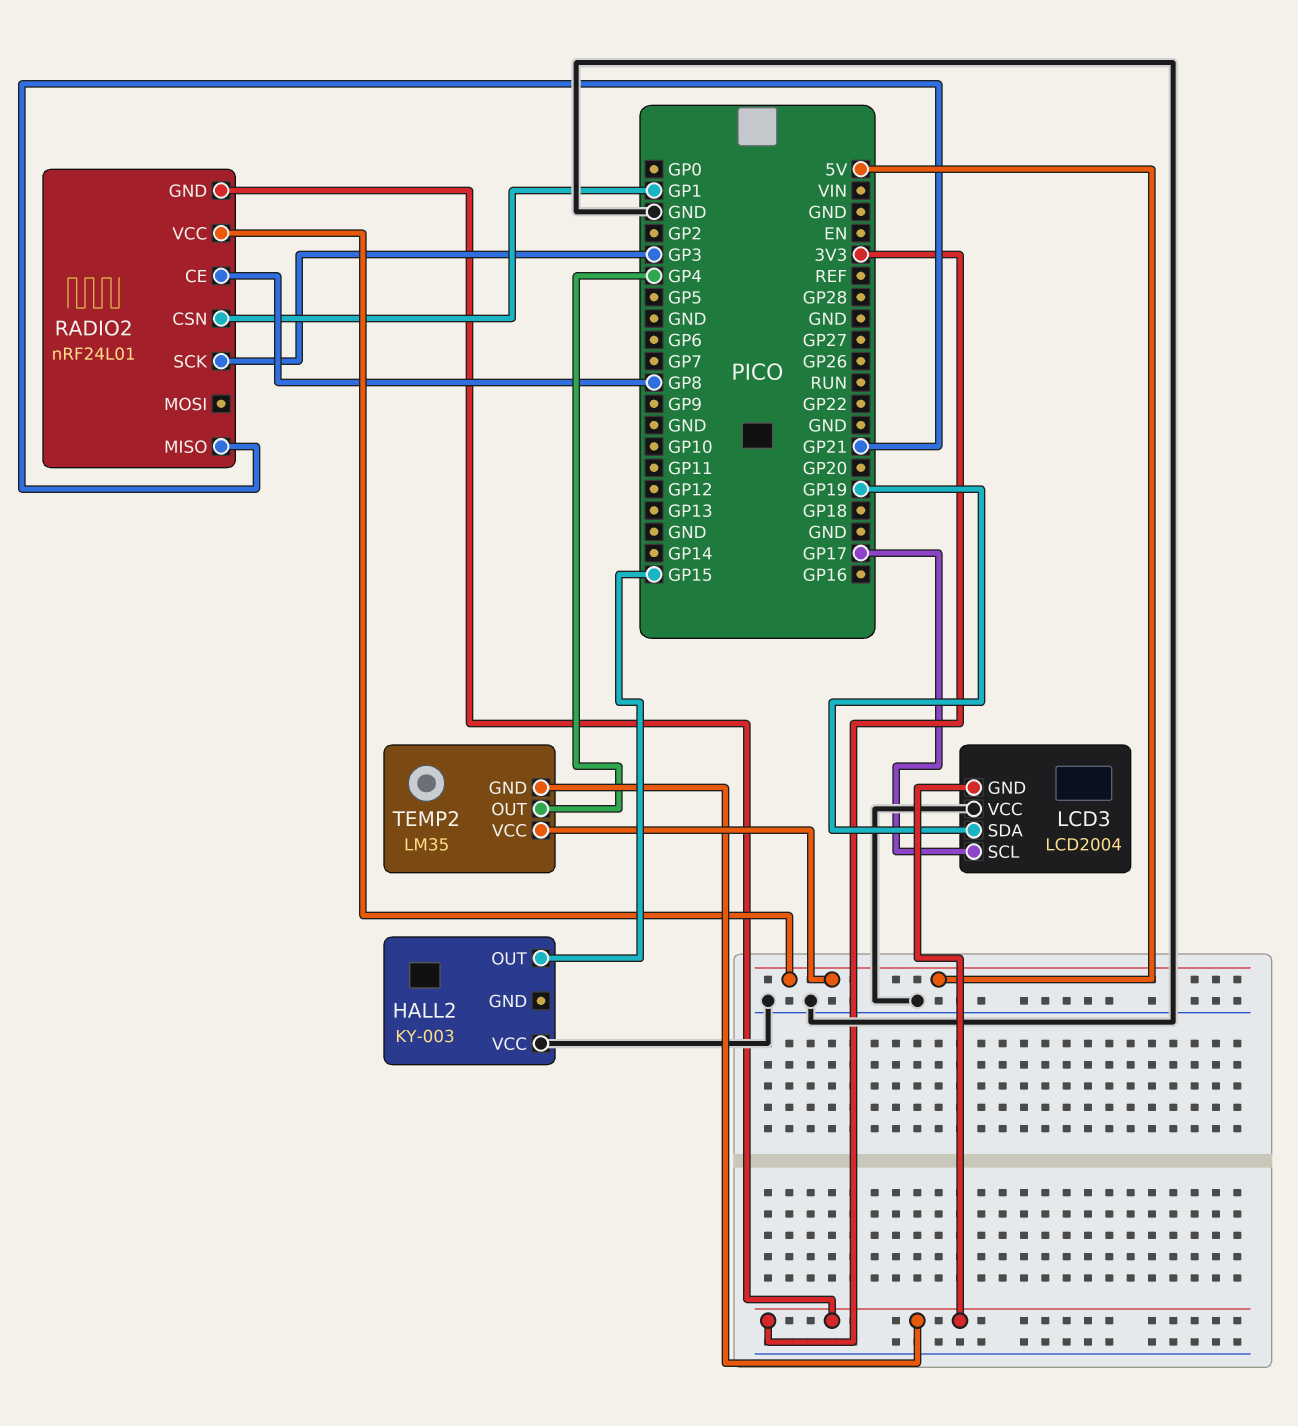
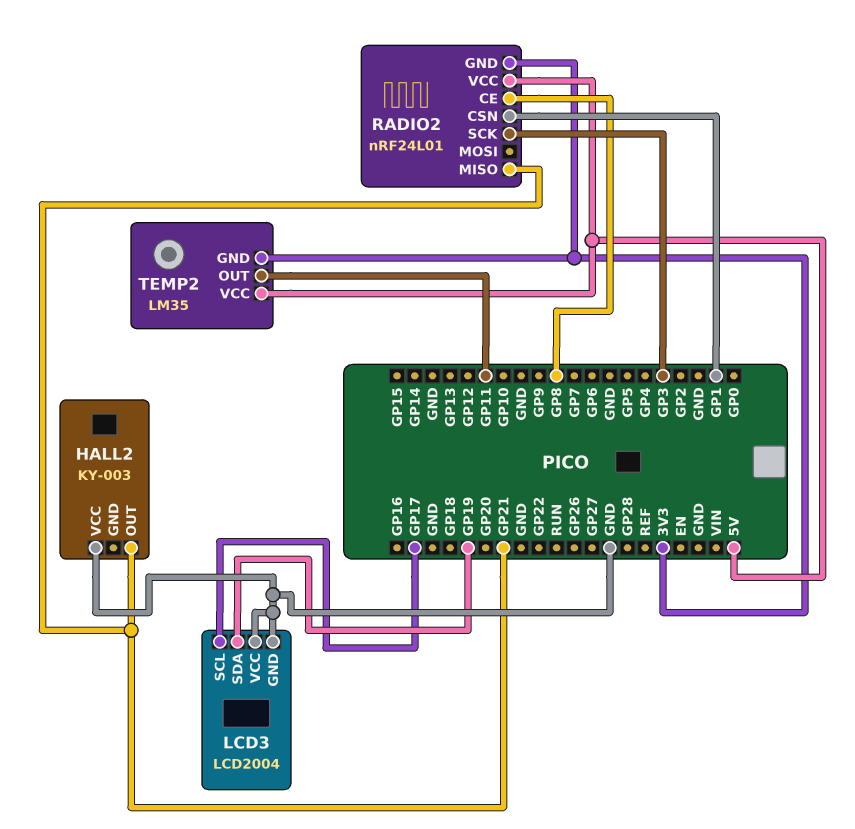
HALL2 pin OUT: GP15 -> GP21
LCD3 pin GND: 3V3 -> GND
TEMP2 pin OUT: GP4 -> GP11

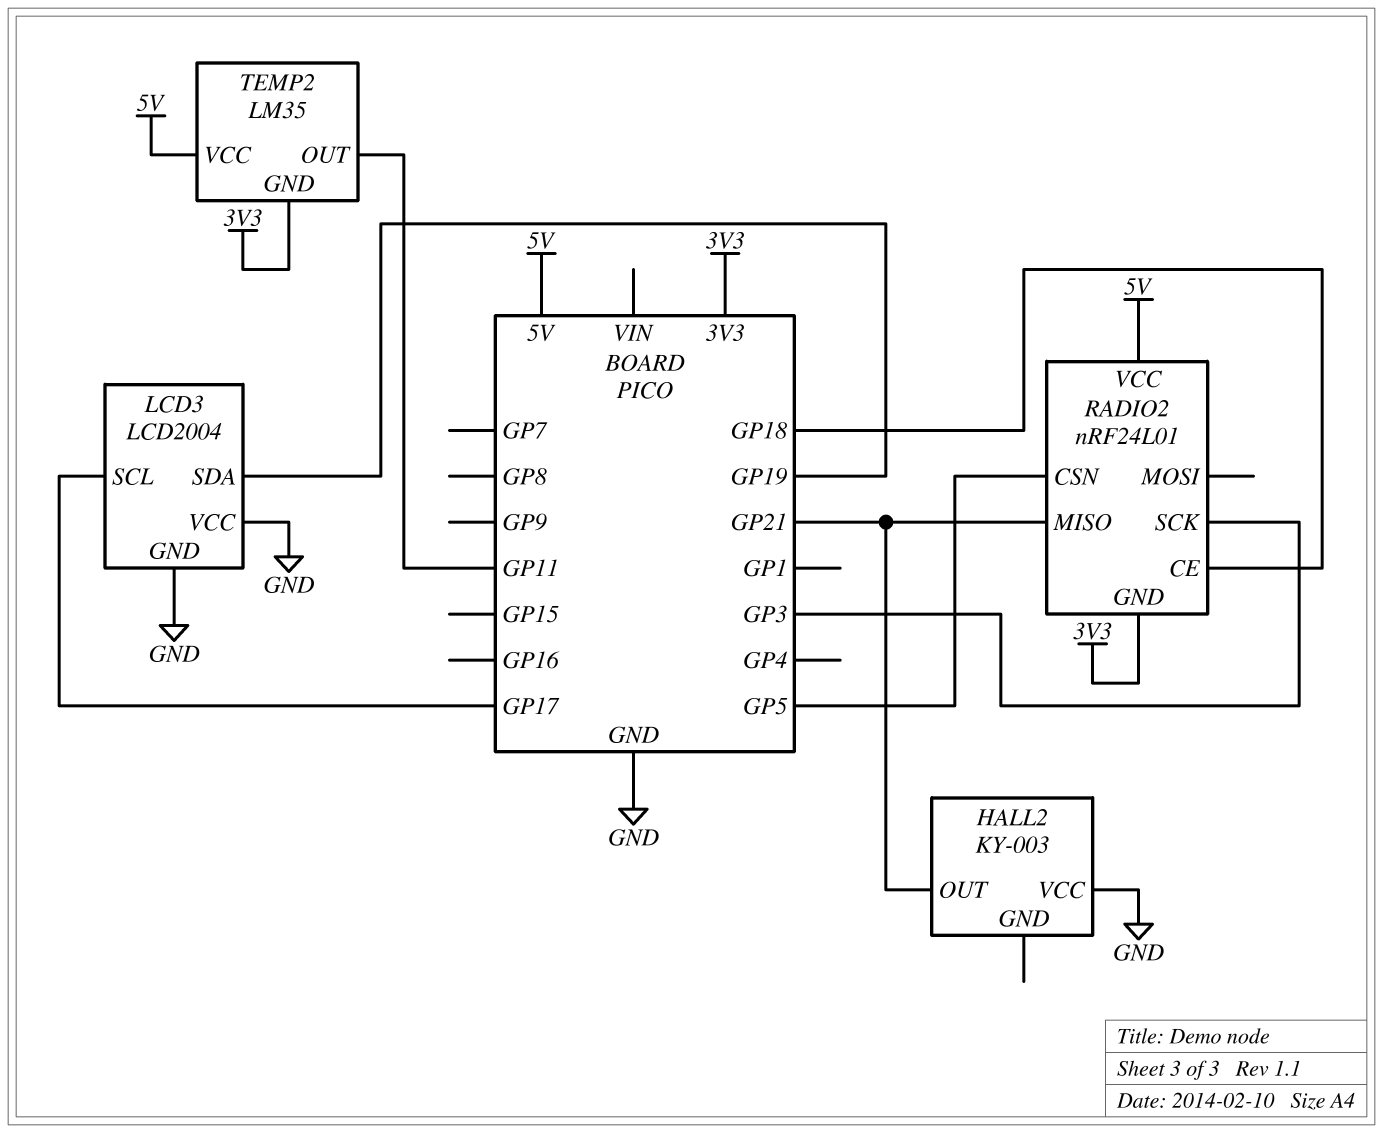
RADIO2 pin CE: GP8 -> GP18
RADIO2 pin CSN: GP1 -> GP5

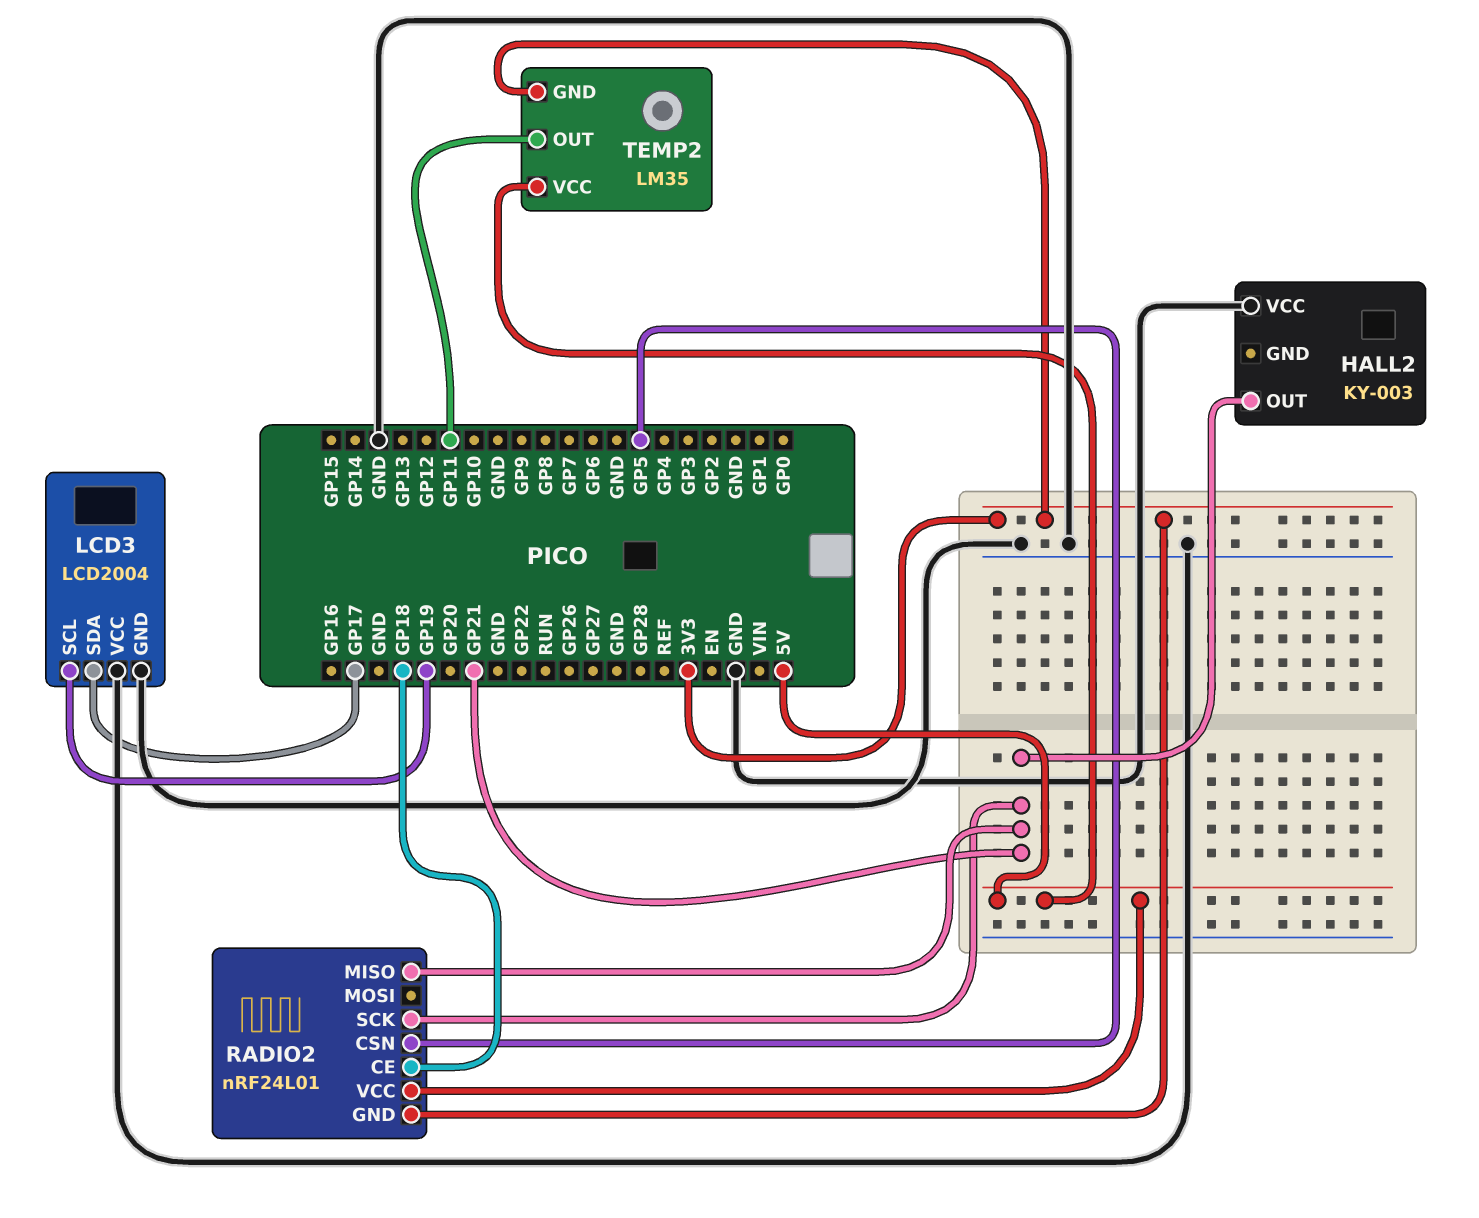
LCD3 pin SCL: GP17 -> GP19
LCD3 pin SDA: GP19 -> GP17
RADIO2 pin SCK: GP3 -> GP21

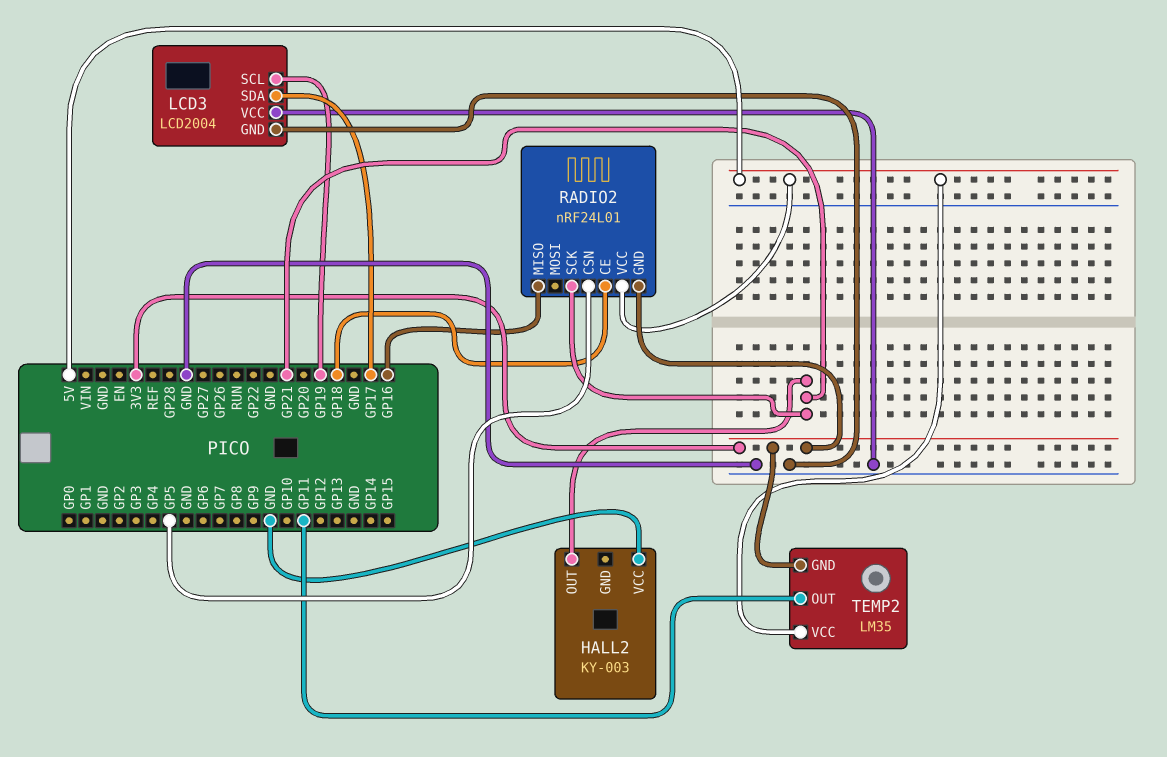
RADIO2 pin MISO: GP21 -> GP16

